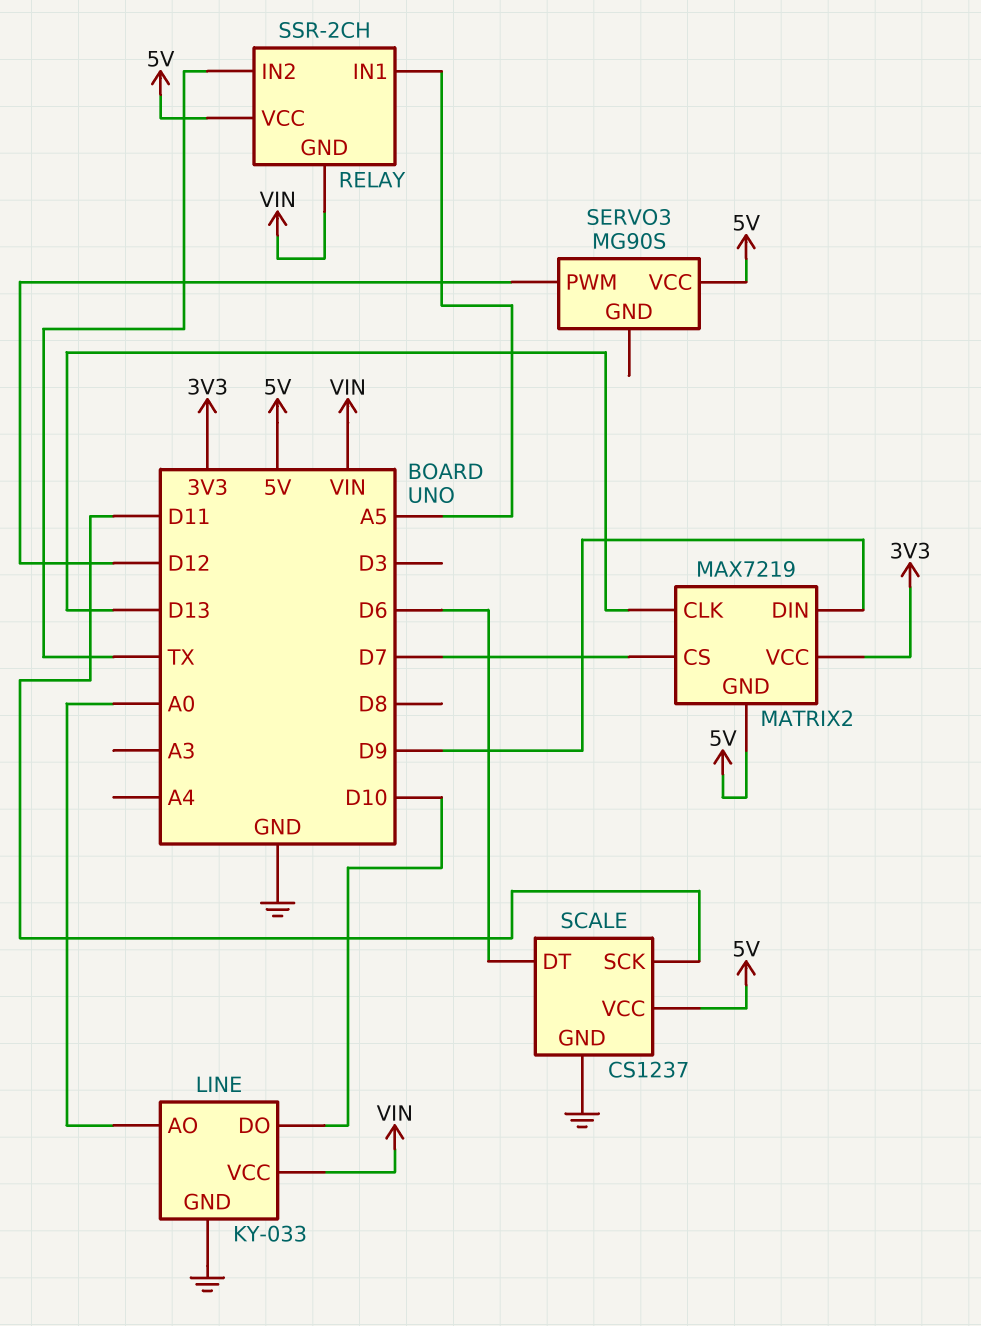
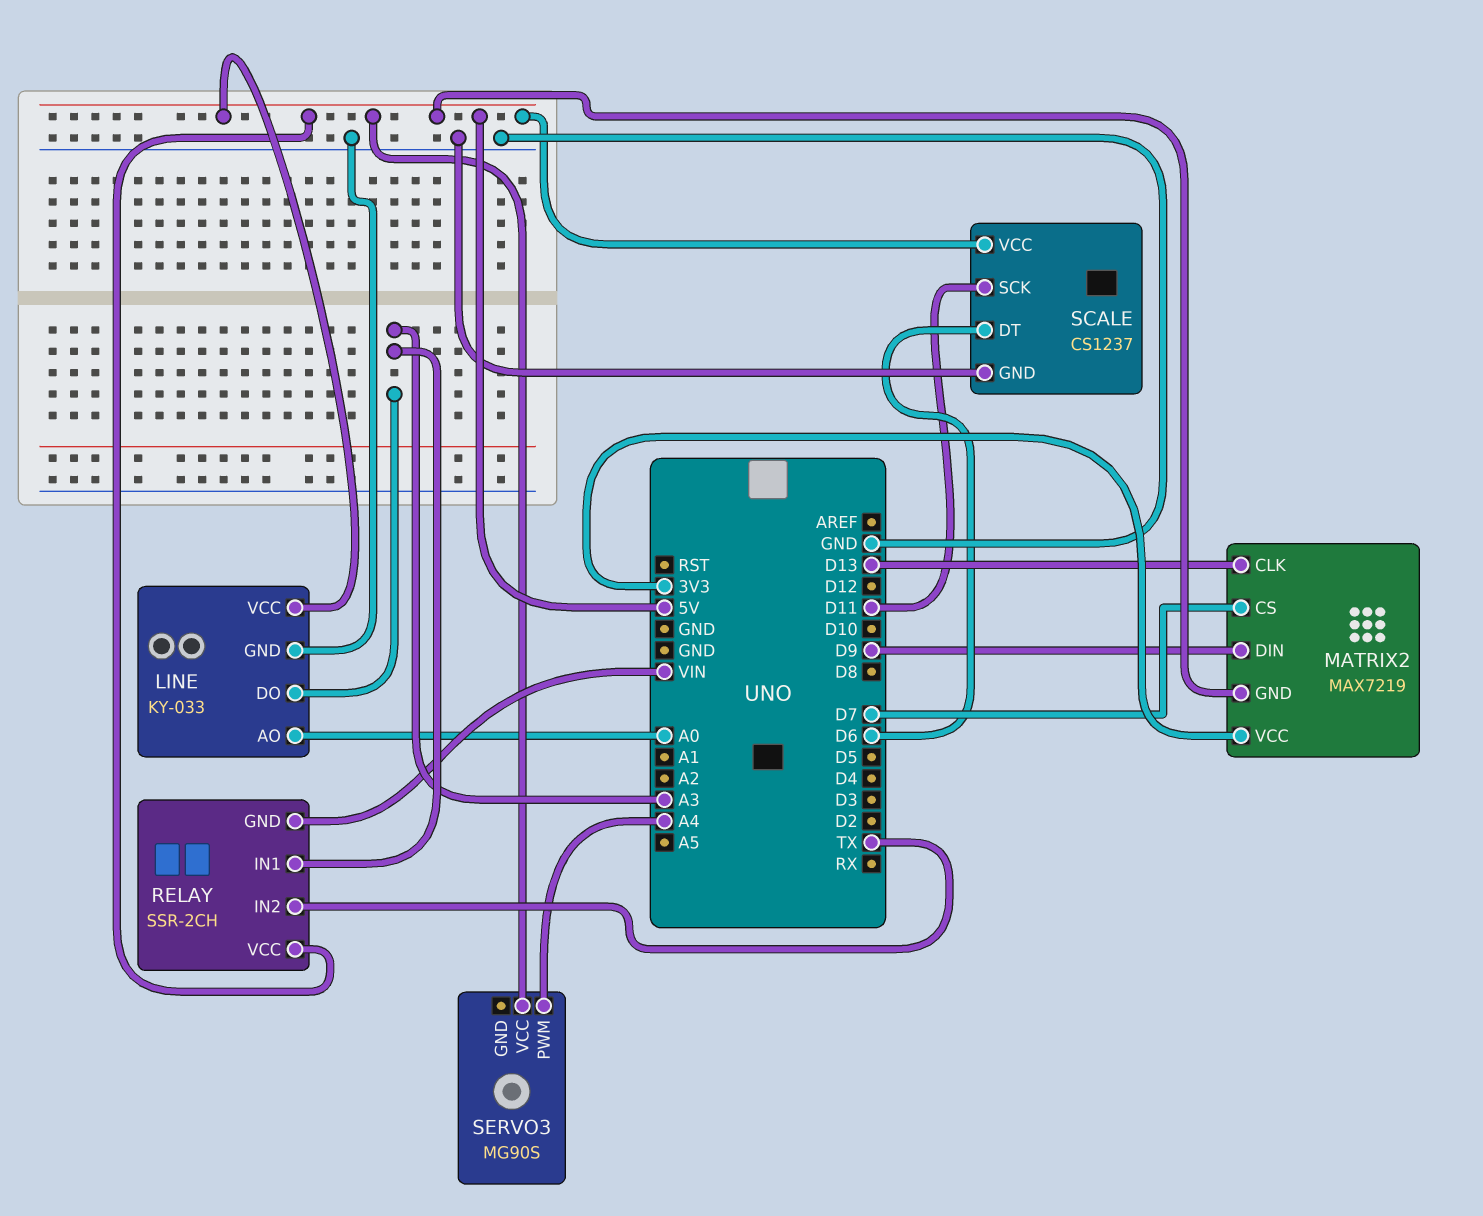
LINE pin DO: D10 -> A3
LINE pin VCC: VIN -> 5V
RELAY pin IN1: A5 -> A3
SERVO3 pin PWM: D12 -> A4

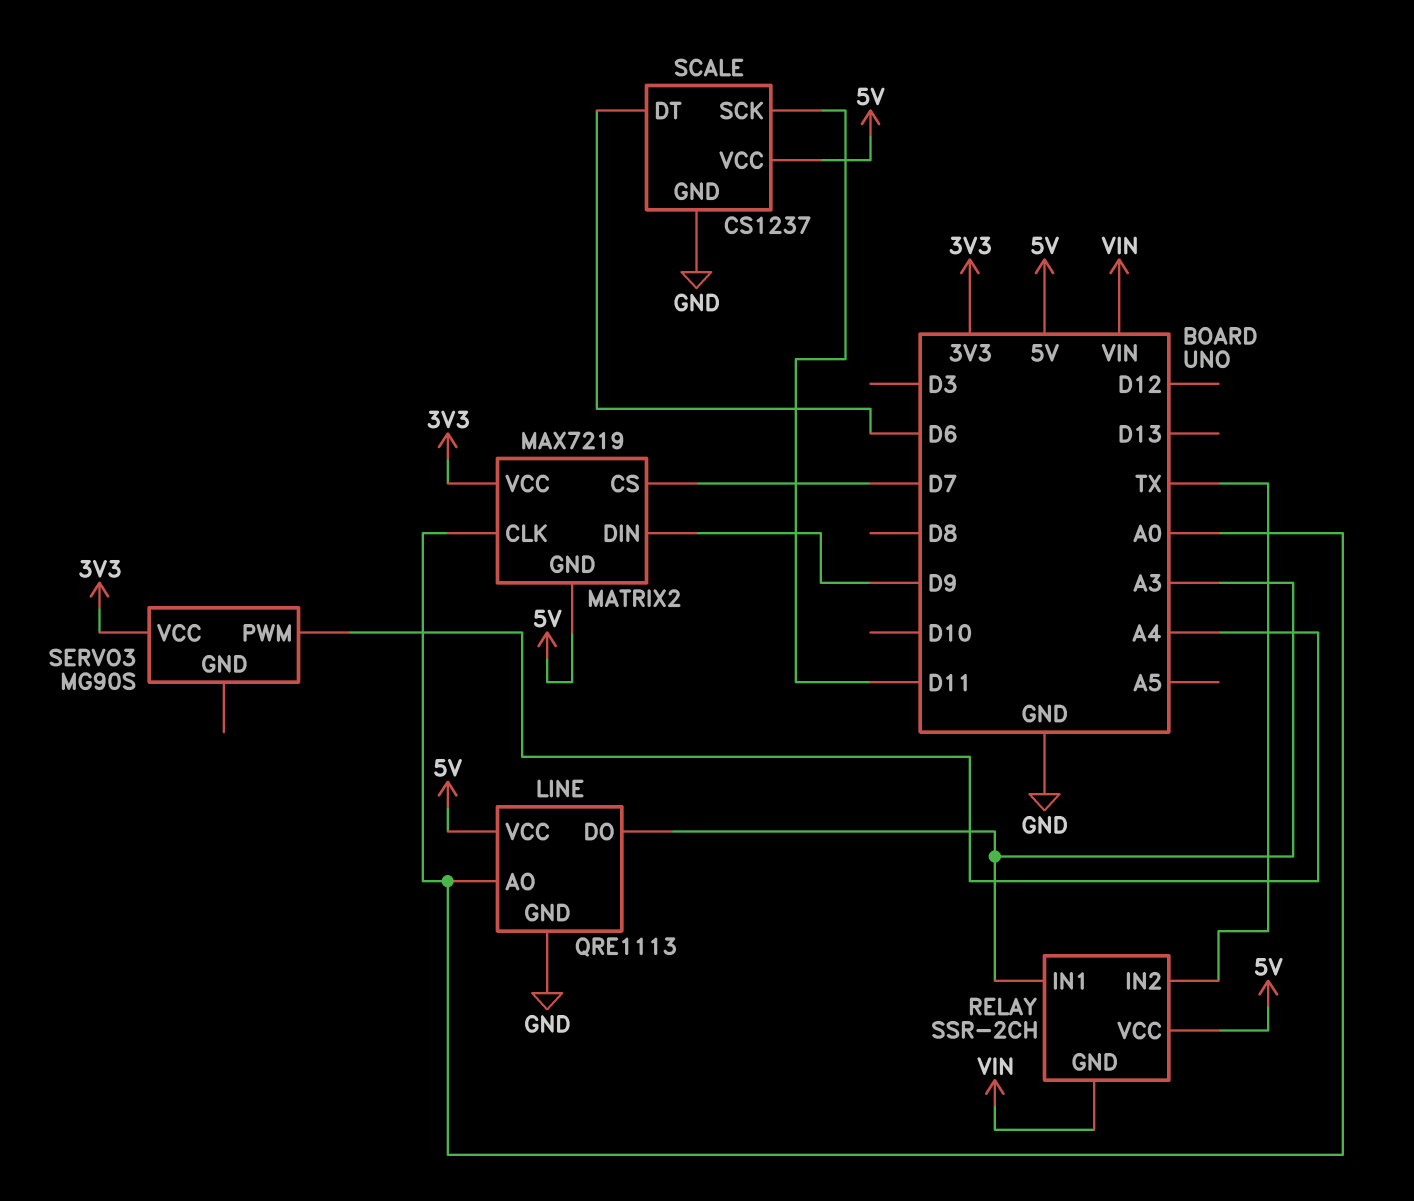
LINE: KY-033 -> QRE1113
MATRIX2 pin CLK: D13 -> A0
SERVO3 pin VCC: 5V -> 3V3

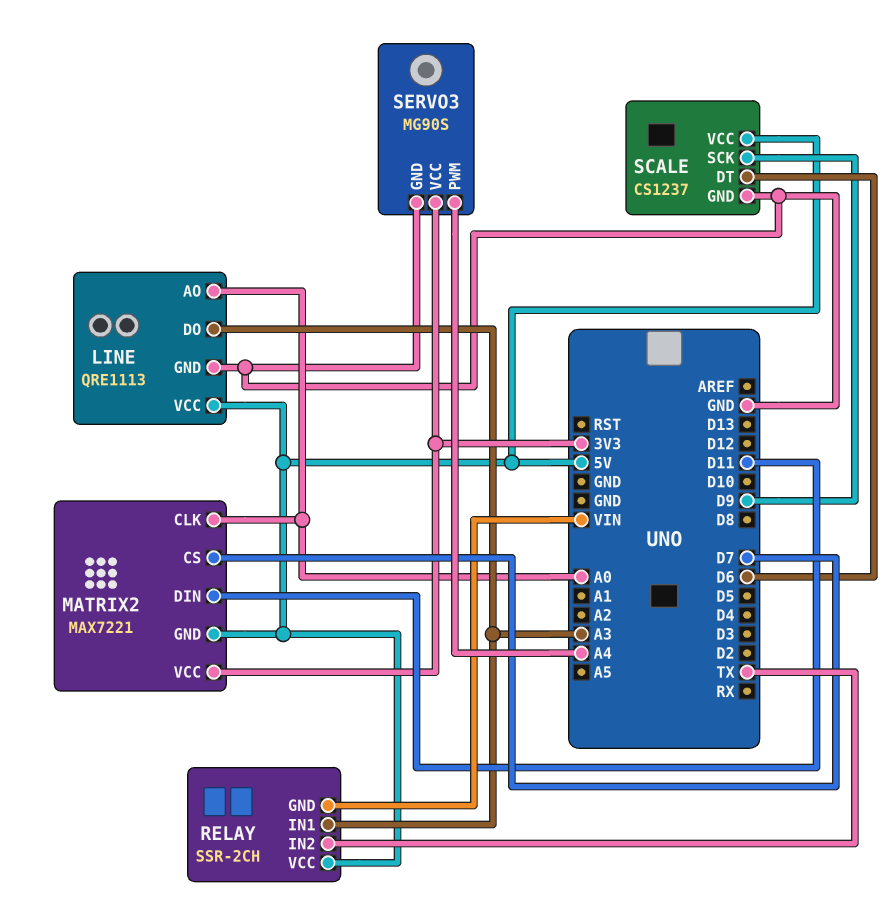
MATRIX2: MAX7219 -> MAX7221
MATRIX2 pin DIN: D9 -> D11
SCALE pin SCK: D11 -> D9
SERVO3 pin GND: none -> GND

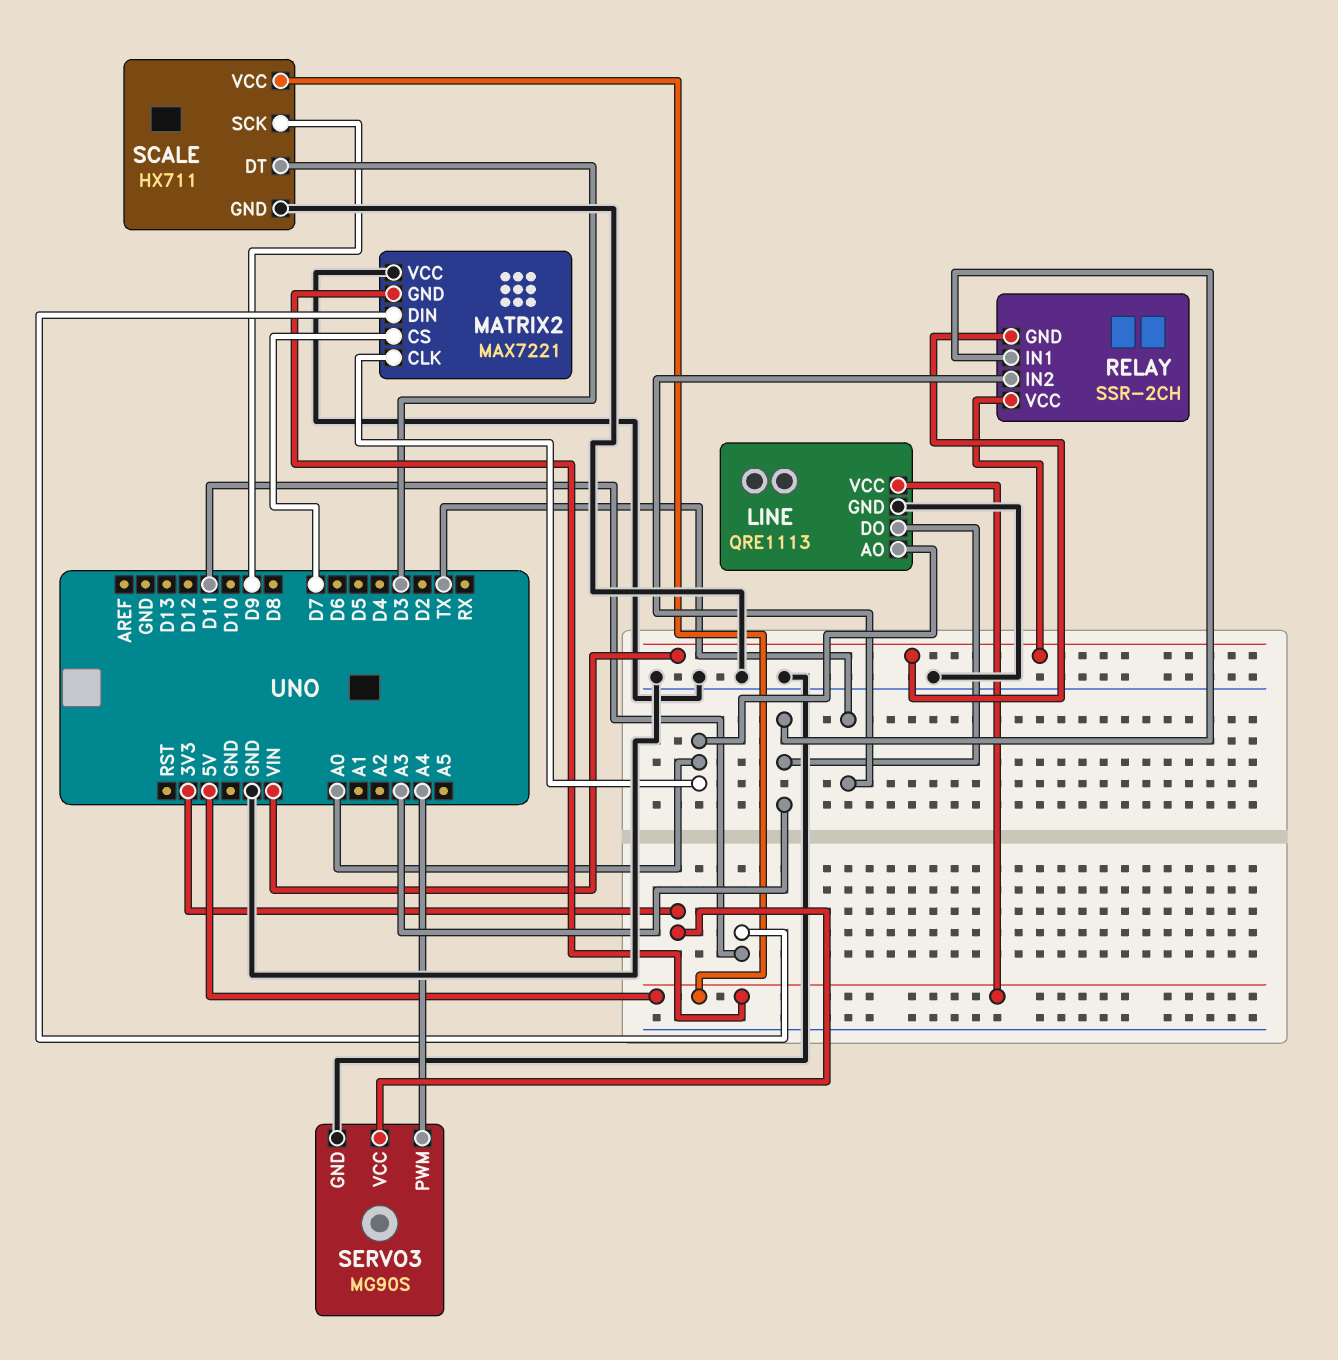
MATRIX2 pin VCC: 3V3 -> GND
RELAY pin VCC: 5V -> VIN
SCALE: CS1237 -> HX711
SCALE pin DT: D6 -> D3

